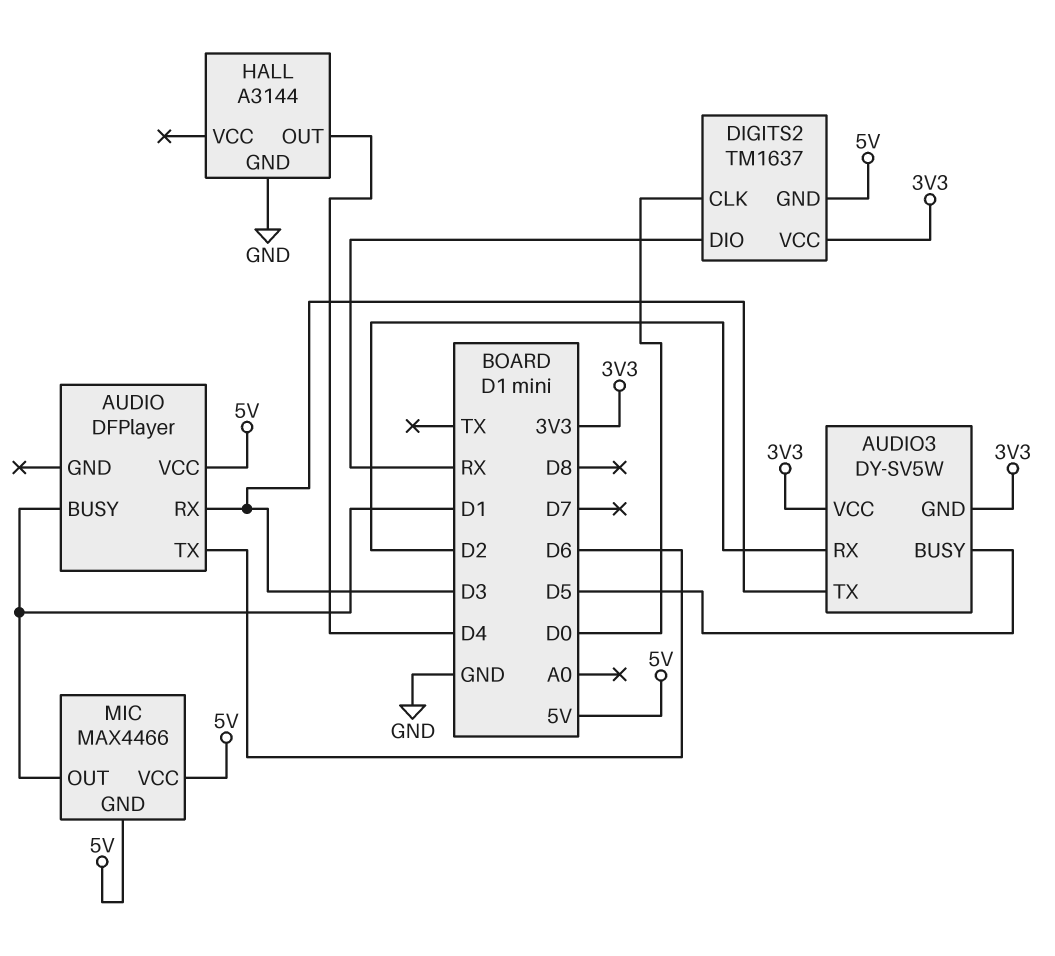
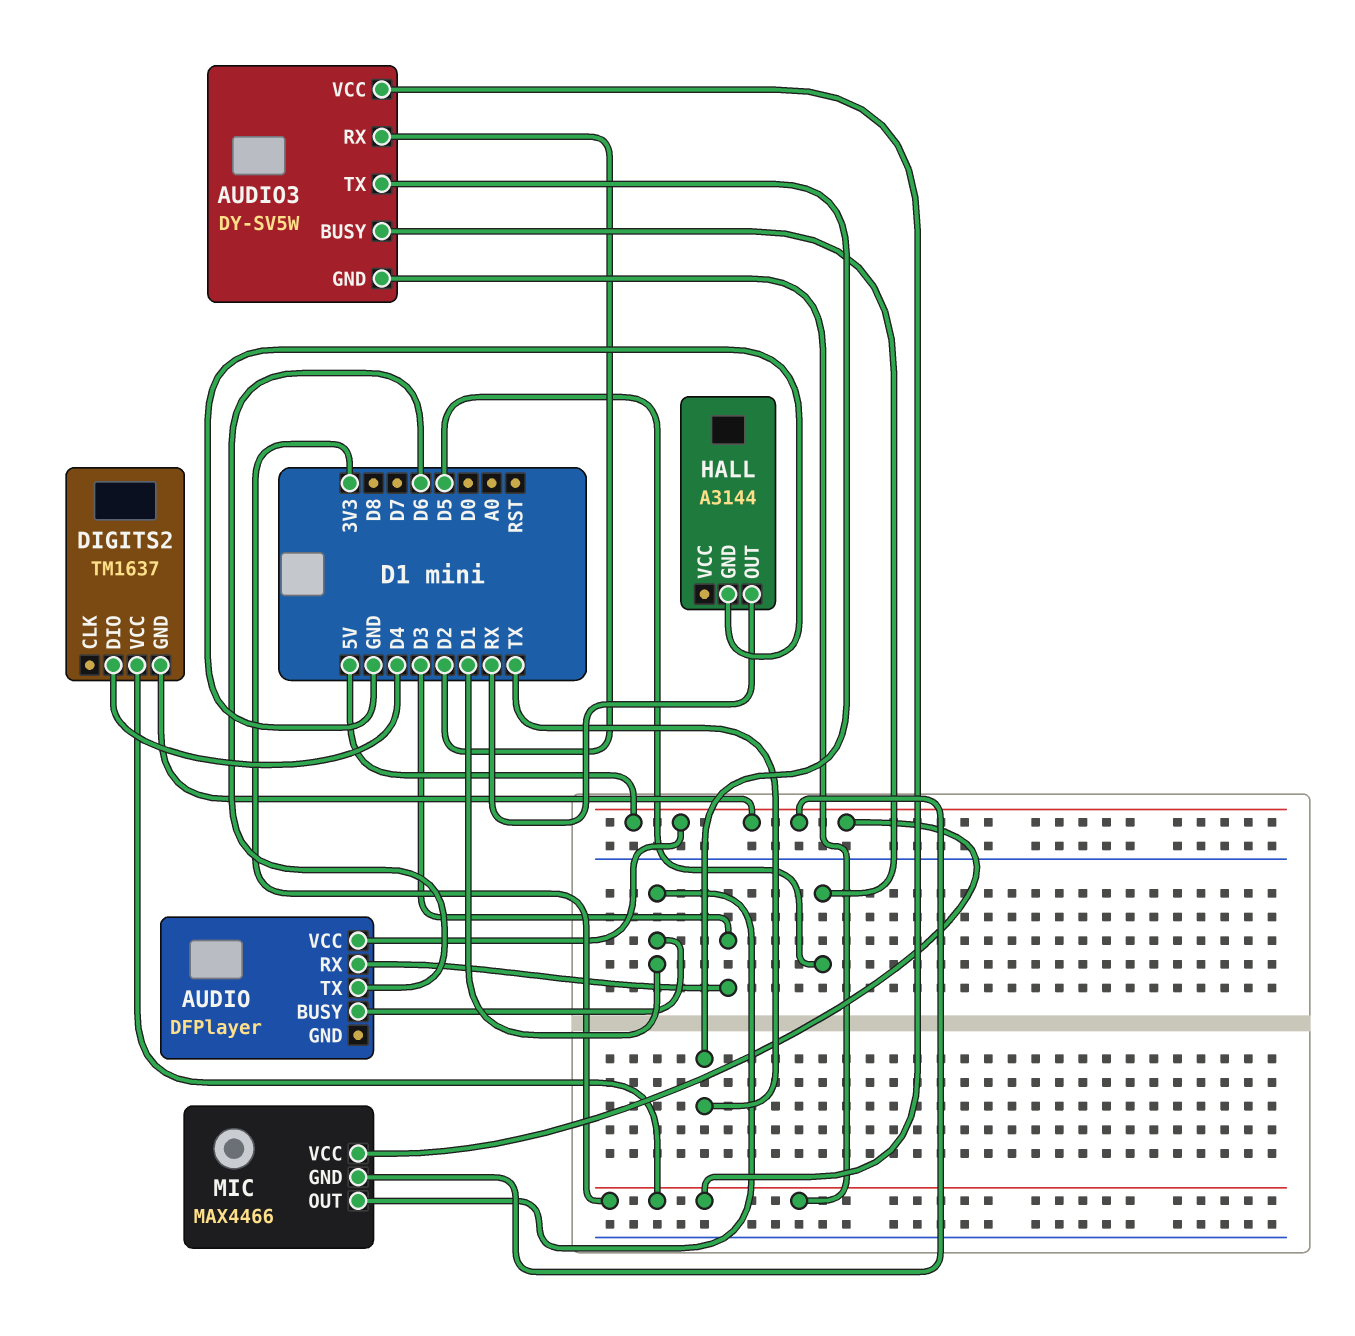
AUDIO3 pin TX: D3 -> TX
DIGITS2 pin CLK: D0 -> none
DIGITS2 pin DIO: RX -> D4
HALL pin OUT: D4 -> RX

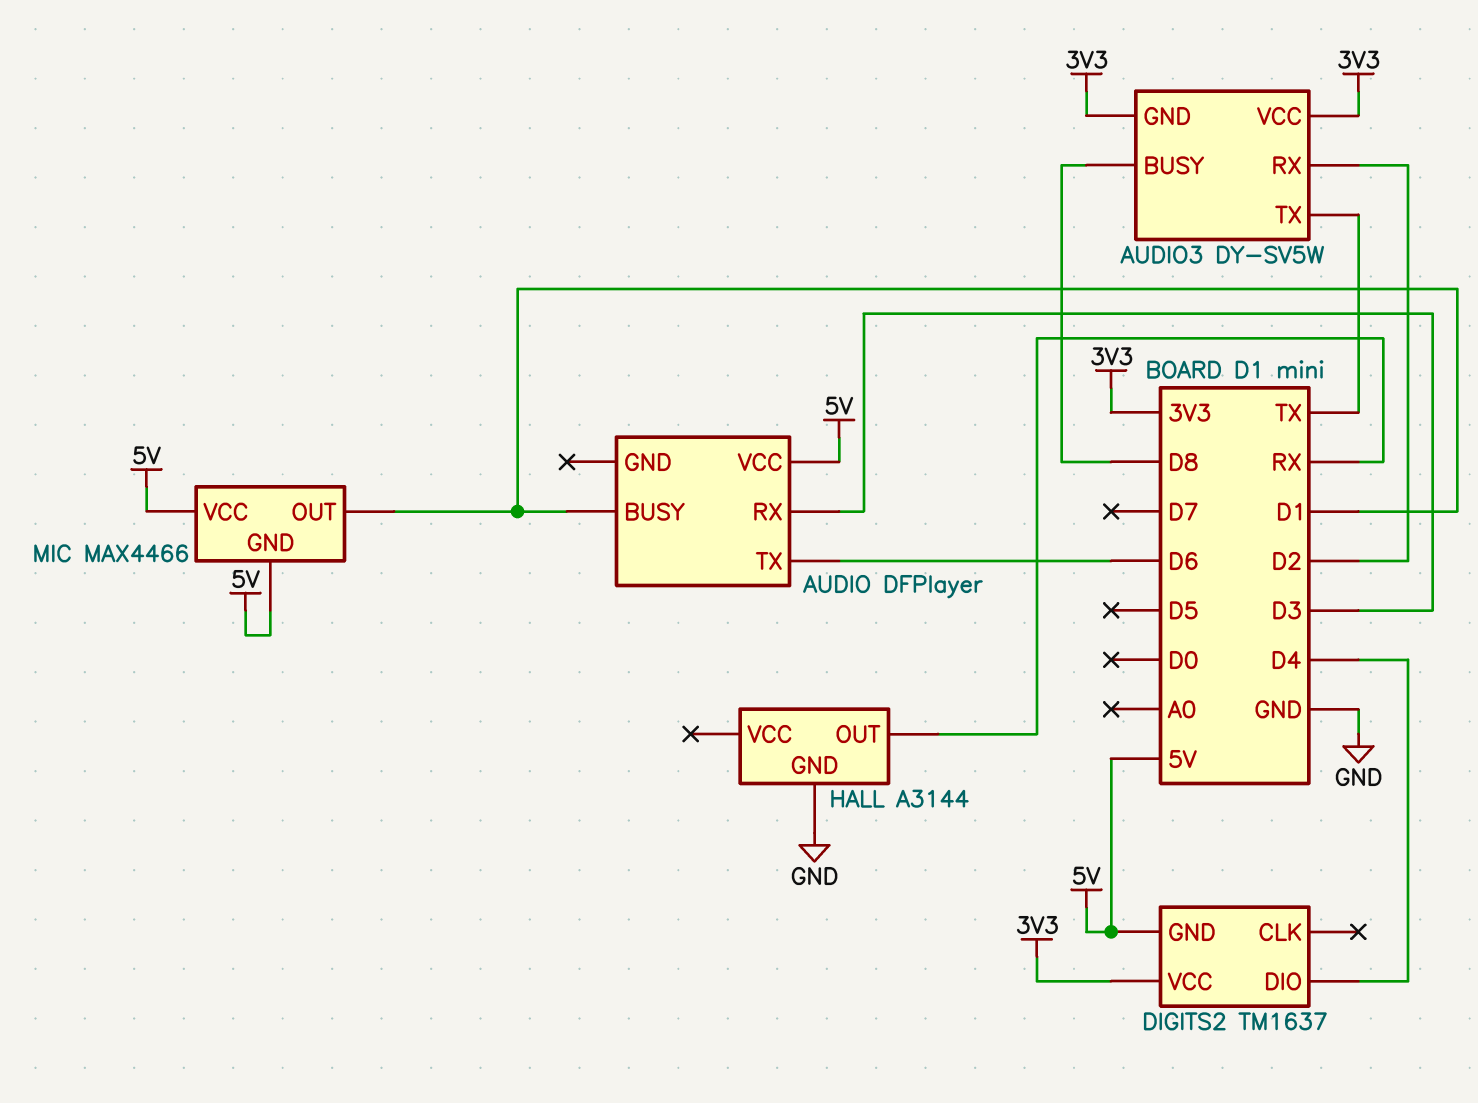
AUDIO3 pin BUSY: D5 -> D8

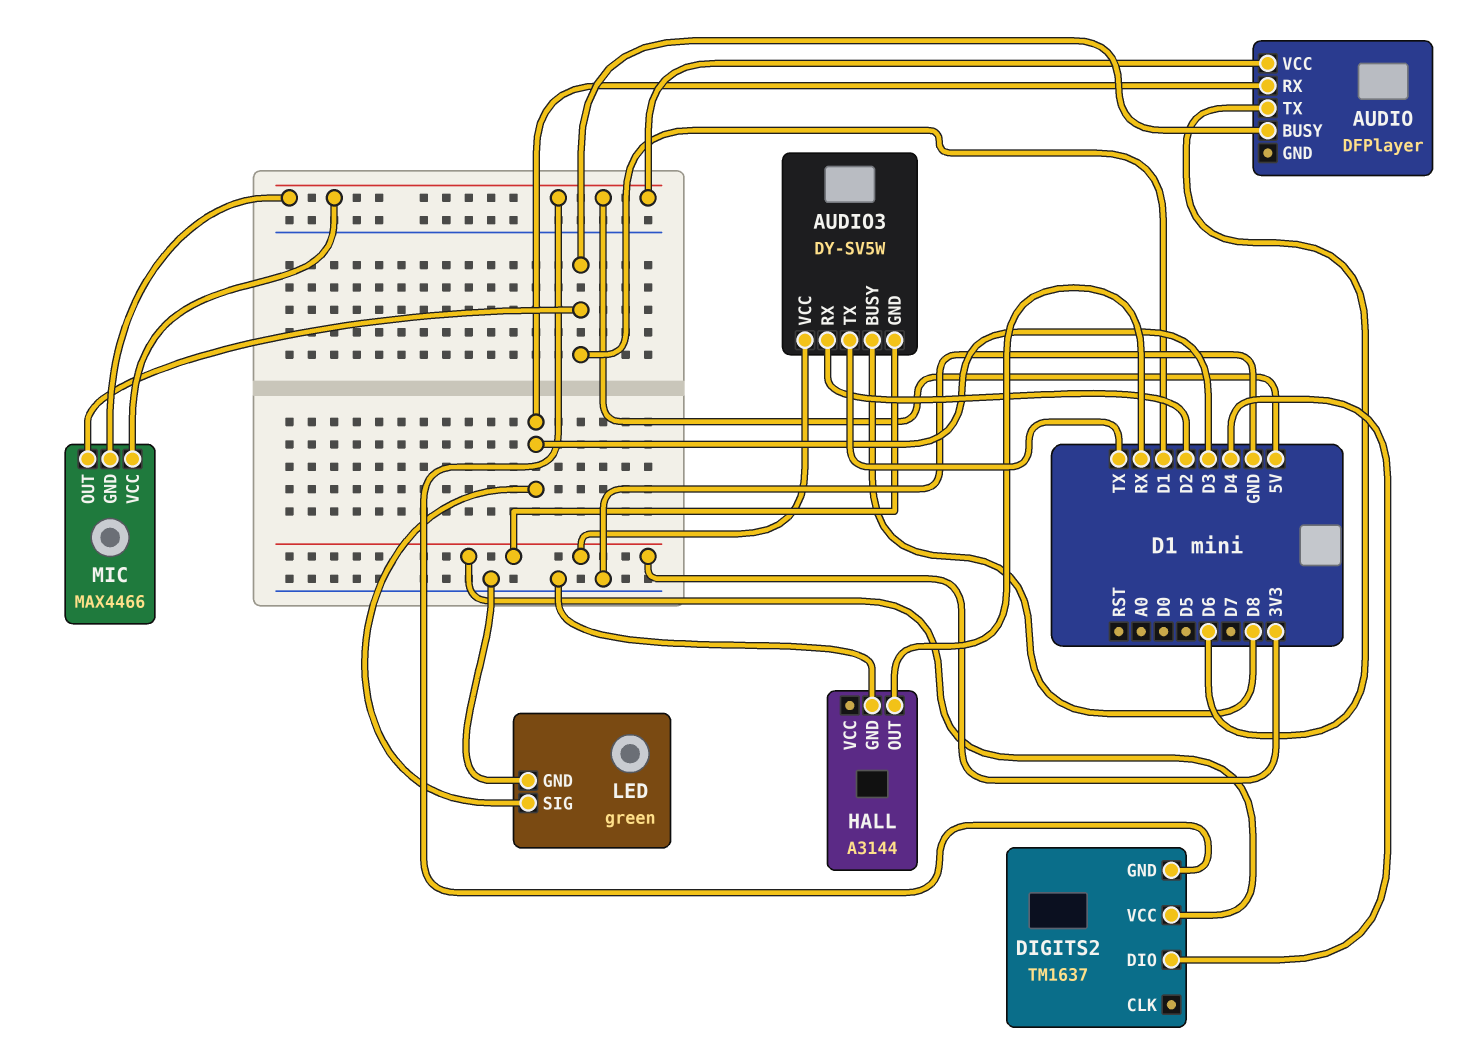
LED: none -> green
LED pin GND: none -> GND
LED pin SIG: none -> D3

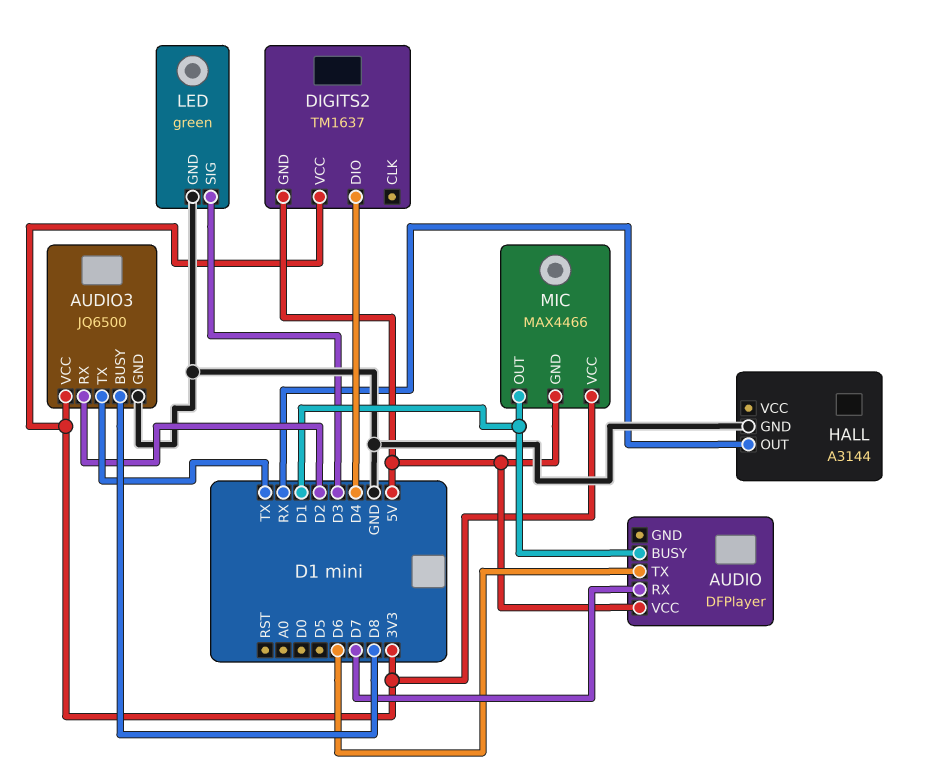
AUDIO pin RX: D3 -> D7
AUDIO3: DY-SV5W -> JQ6500
AUDIO3 pin GND: 3V3 -> GND
MIC pin VCC: 5V -> 3V3

